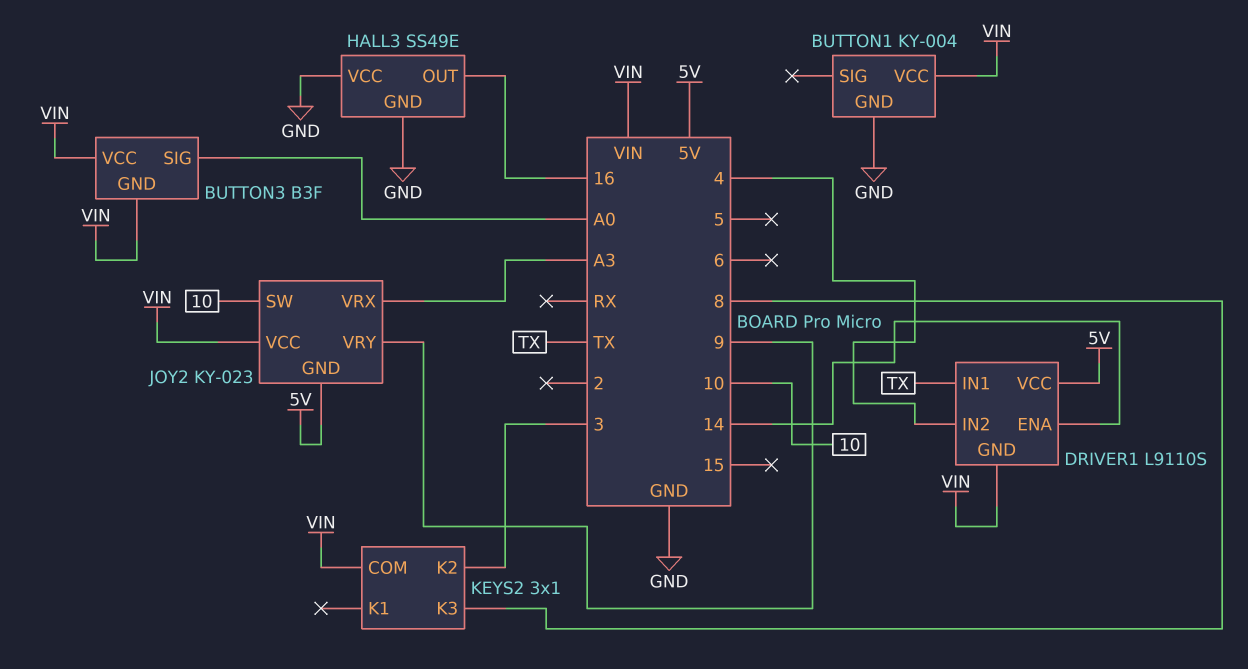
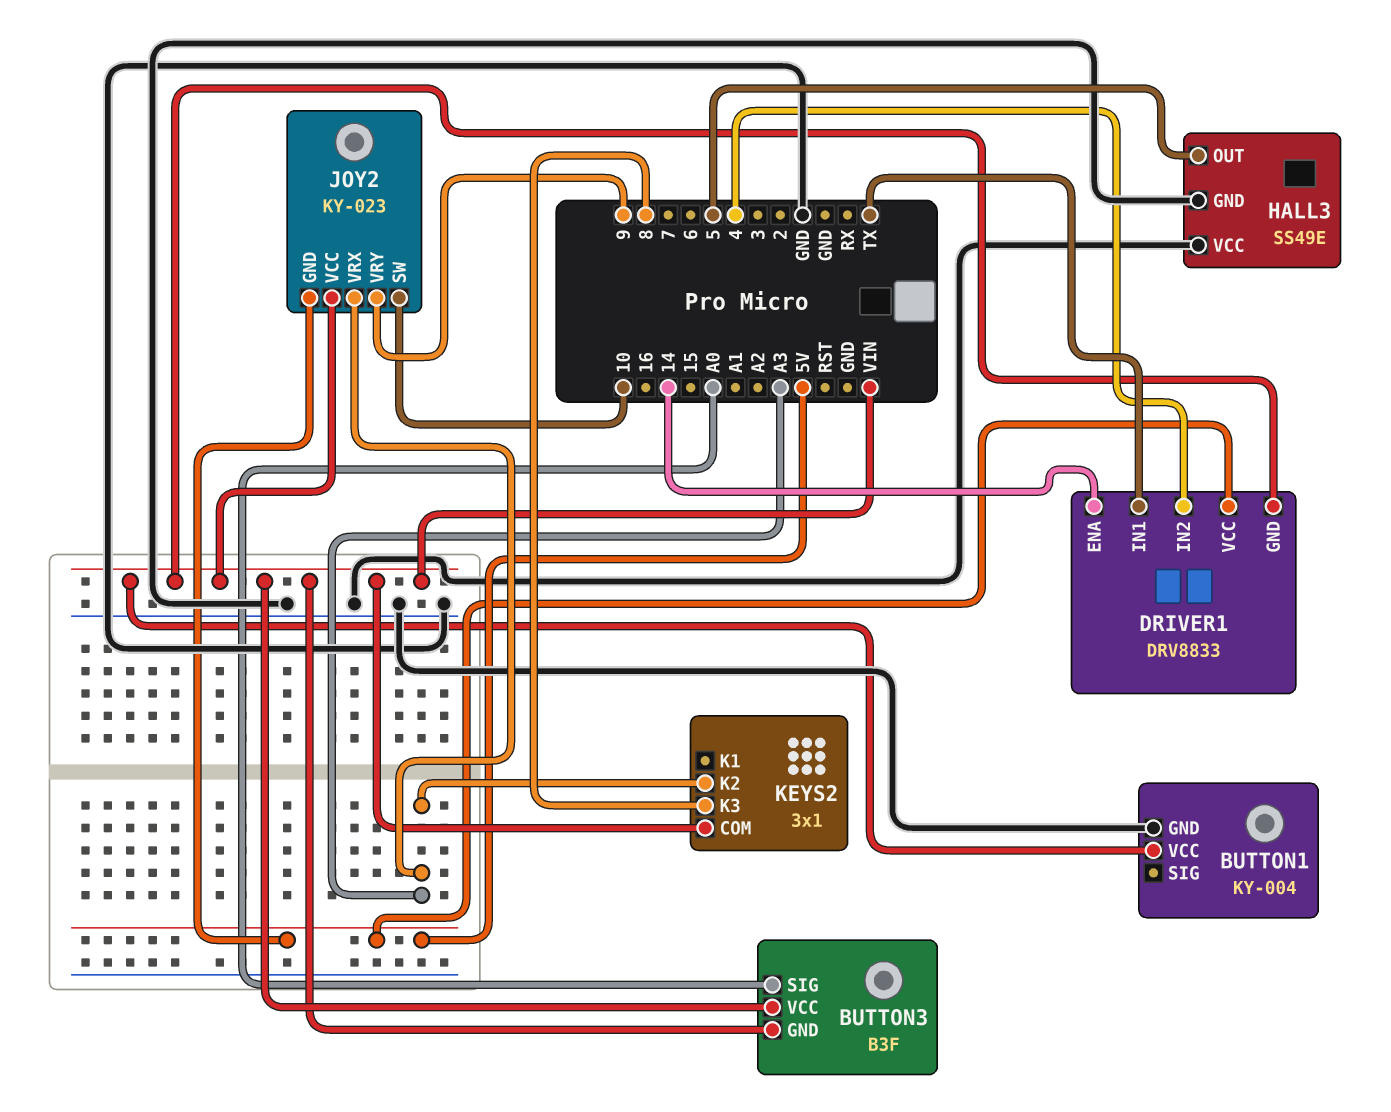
DRIVER1: L9110S -> DRV8833
HALL3 pin OUT: 16 -> 5
KEYS2 pin K2: 3 -> A3

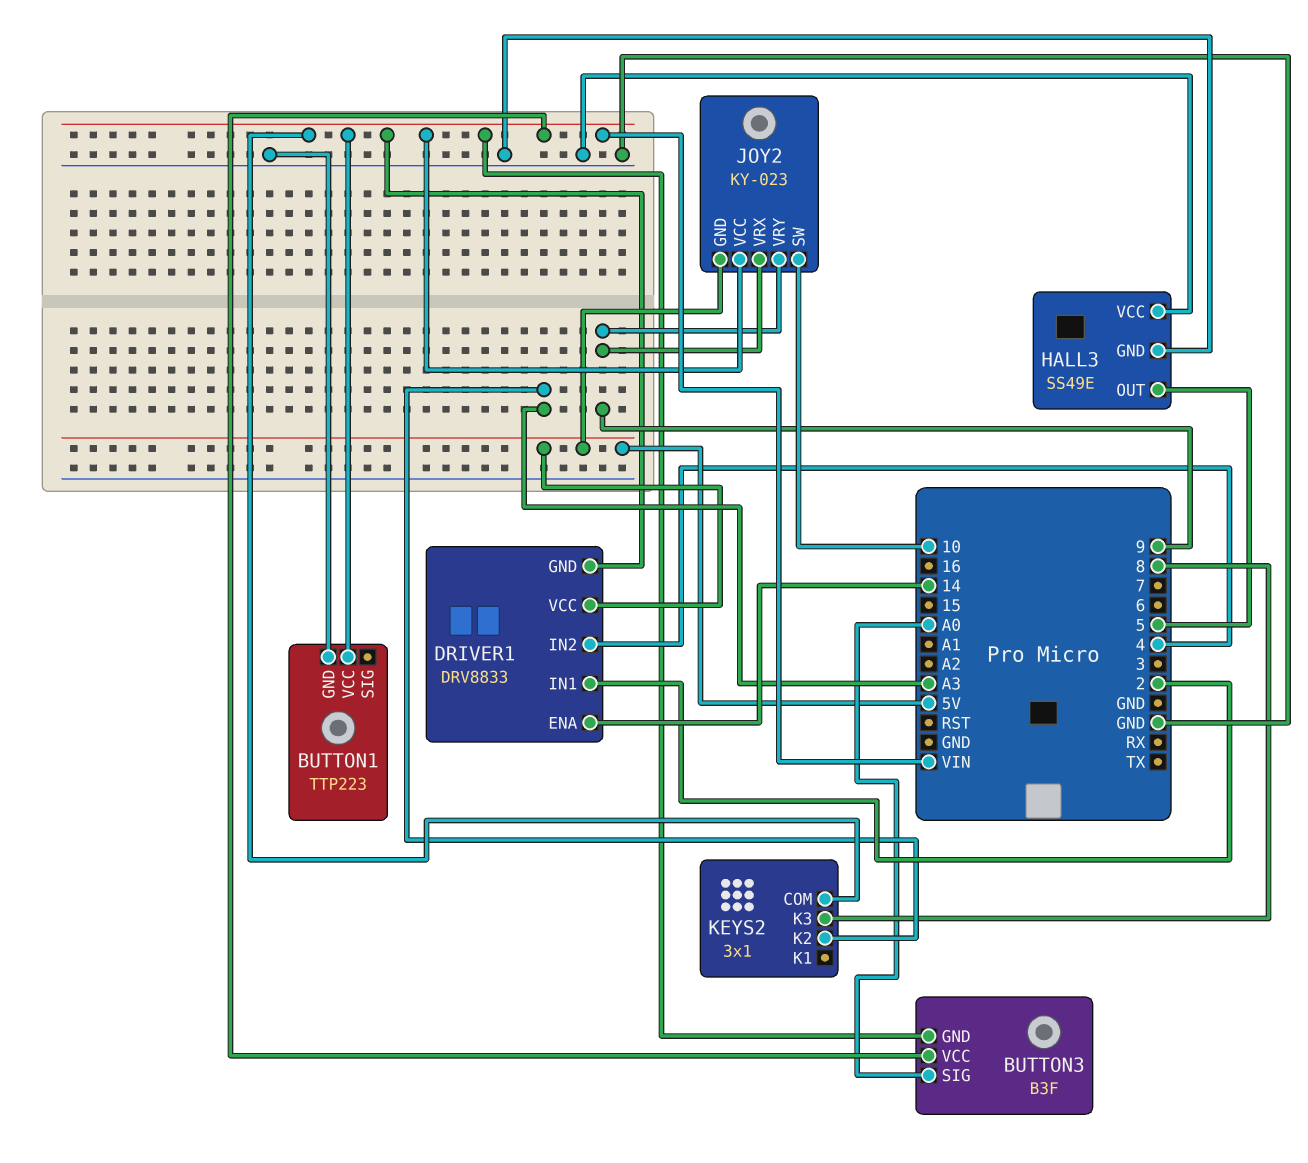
BUTTON1: KY-004 -> TTP223
DRIVER1 pin IN1: TX -> 2
JOY2 pin VRX: A3 -> 9

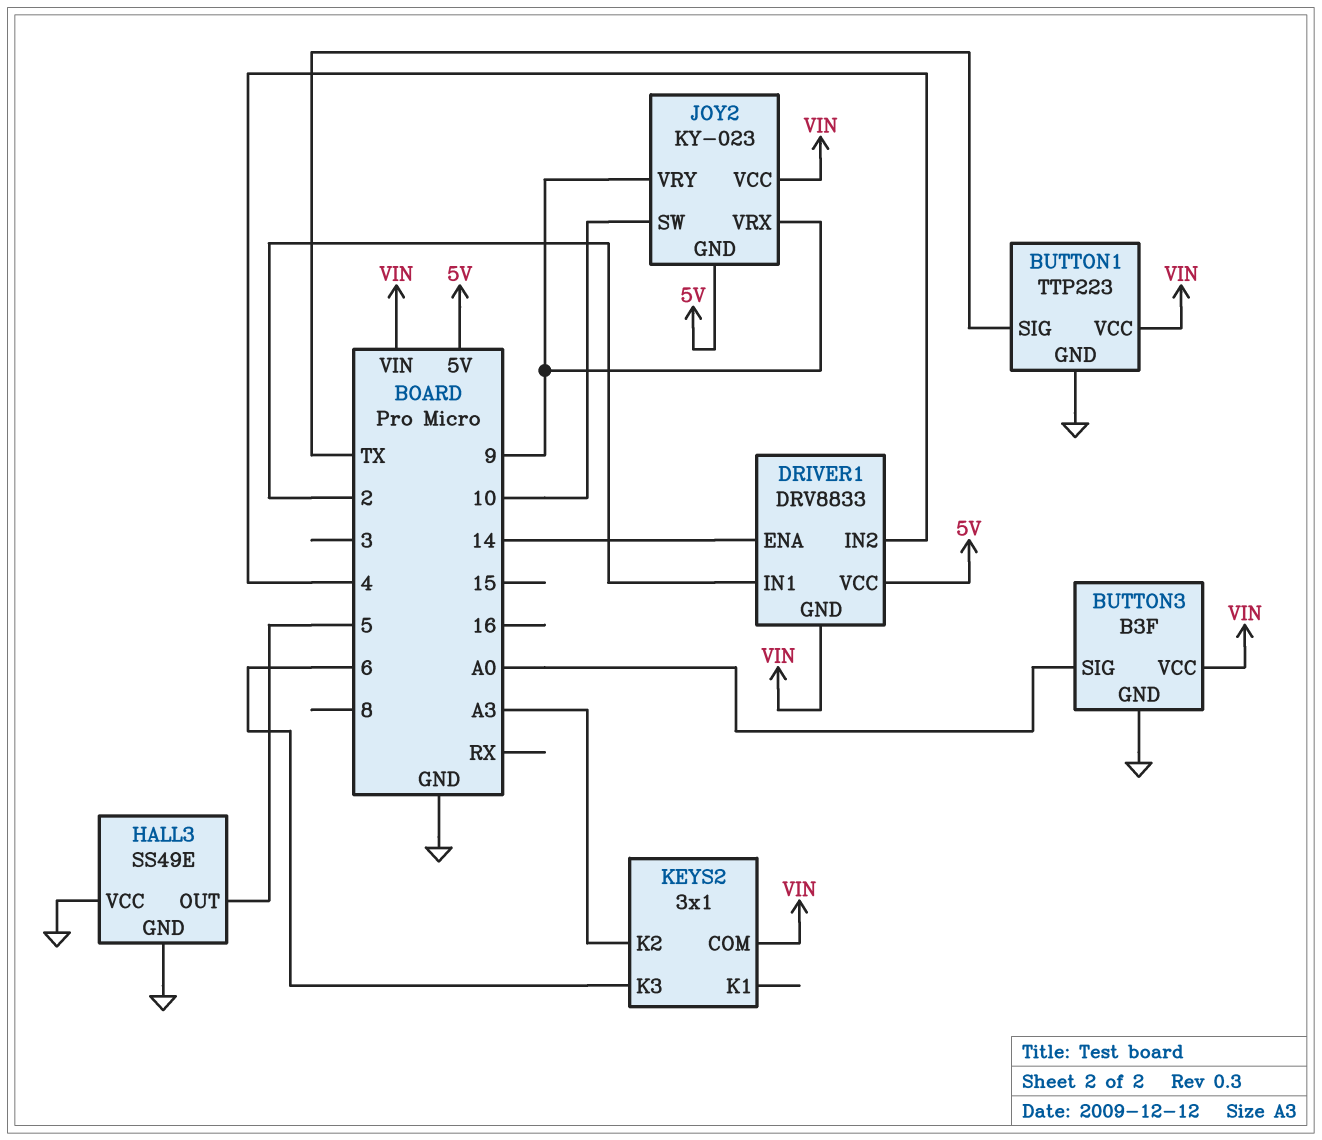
BUTTON1 pin SIG: none -> TX
BUTTON3 pin GND: VIN -> GND
KEYS2 pin K3: 8 -> 6

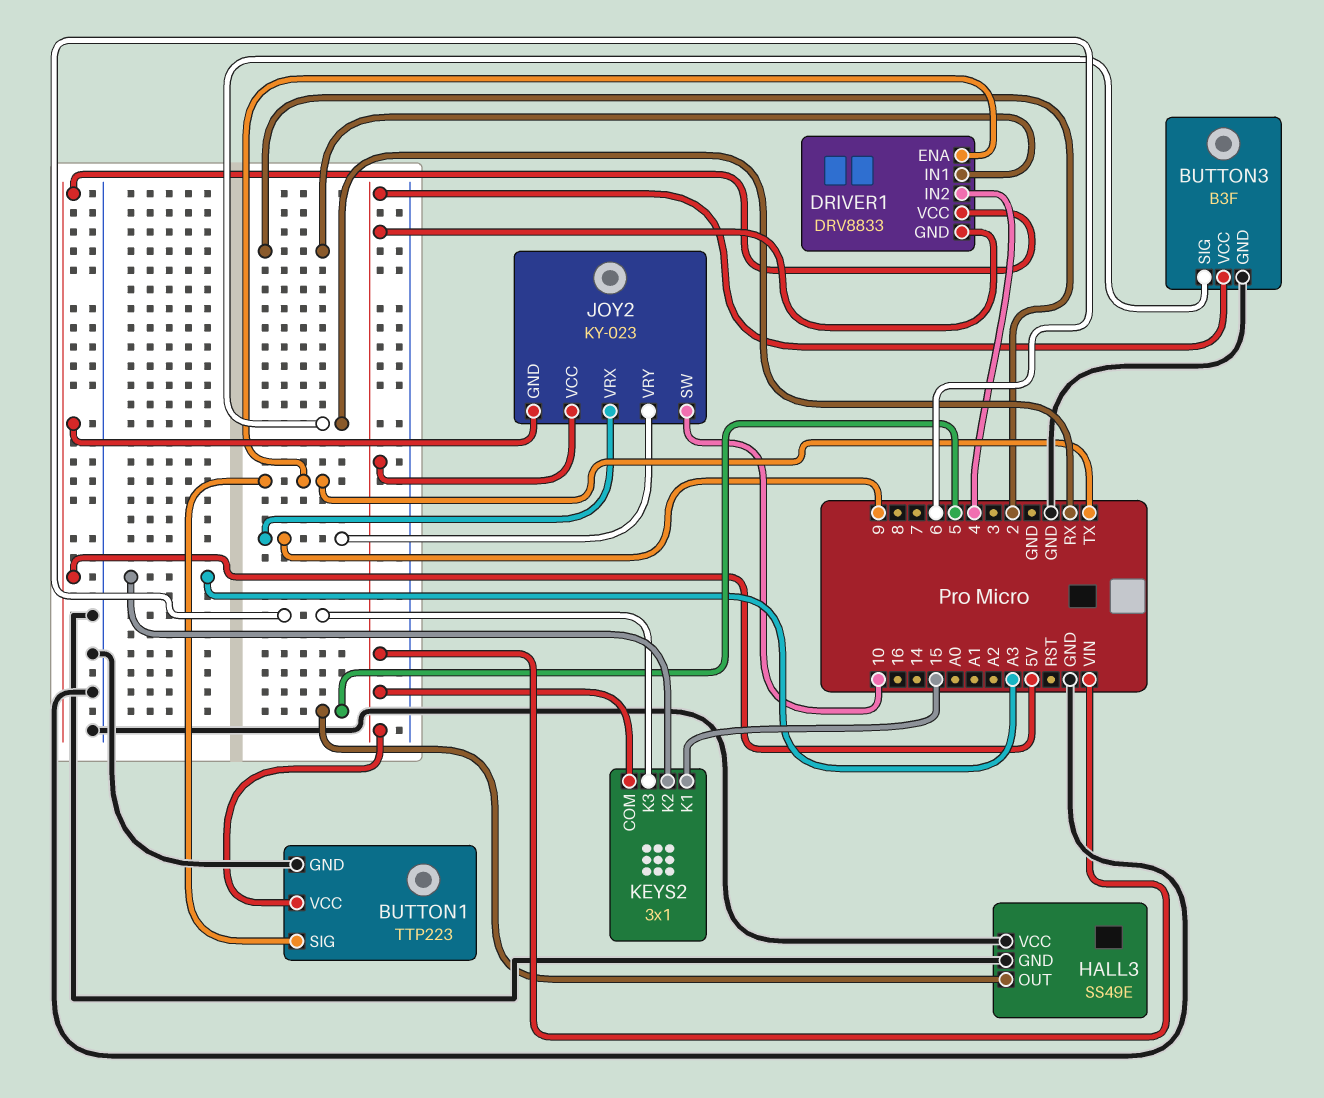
BUTTON3 pin SIG: A0 -> RX
DRIVER1 pin ENA: 14 -> TX
KEYS2 pin K1: none -> 15

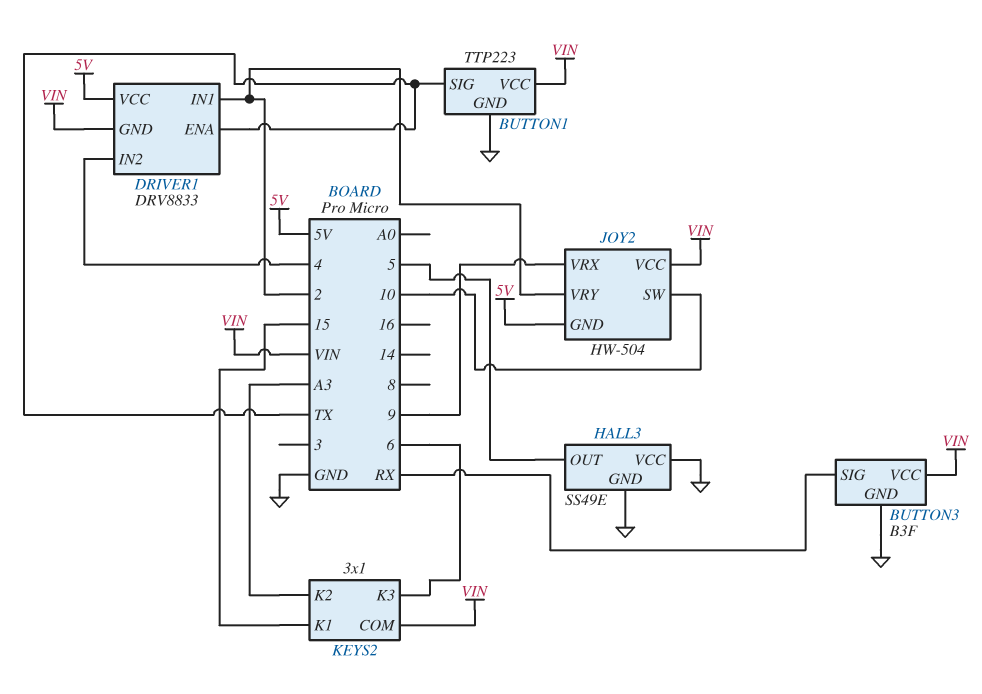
JOY2: KY-023 -> HW-504
JOY2 pin VRY: 9 -> 2

